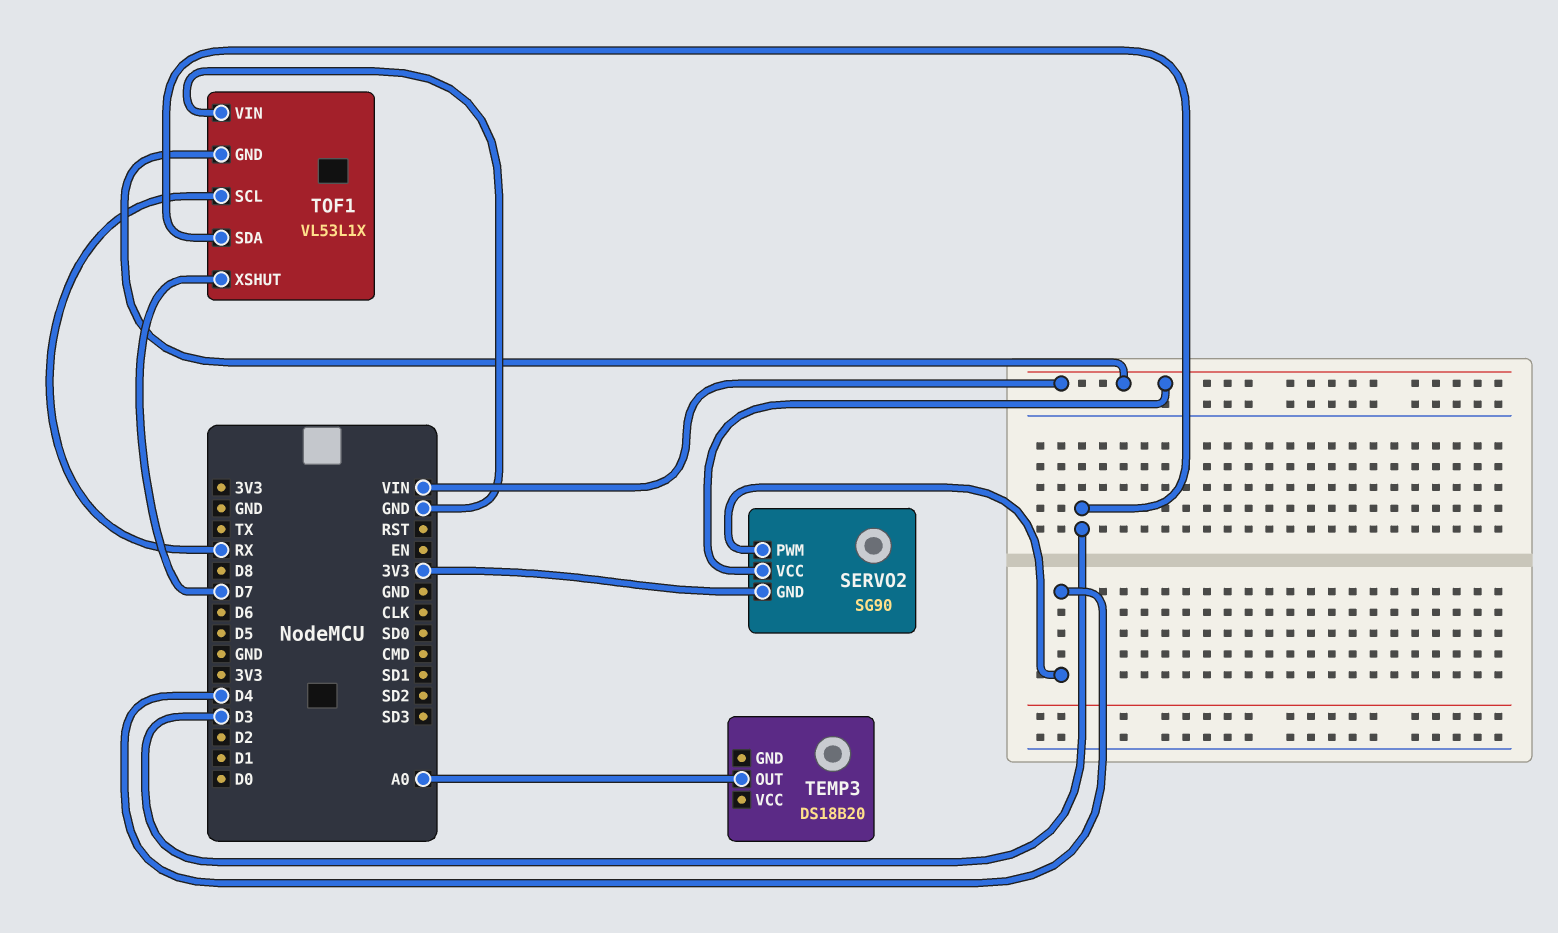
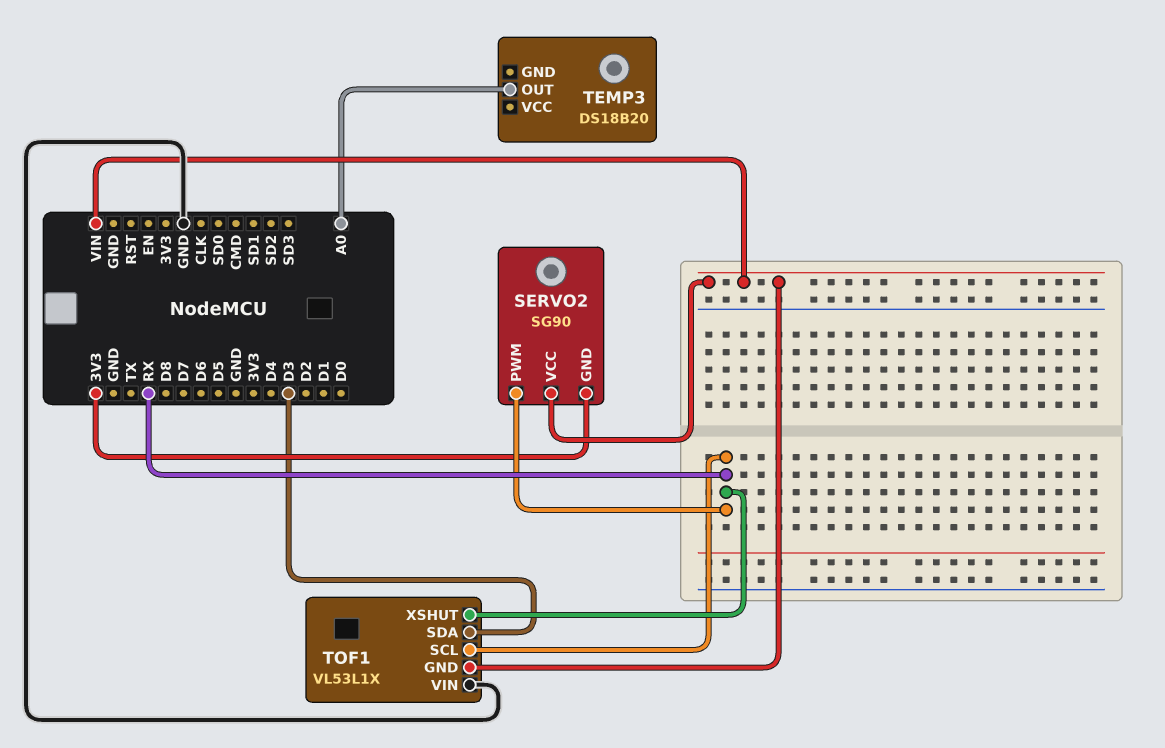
SERVO2 pin PWM: D4 -> RX
TOF1 pin XSHUT: D7 -> RX

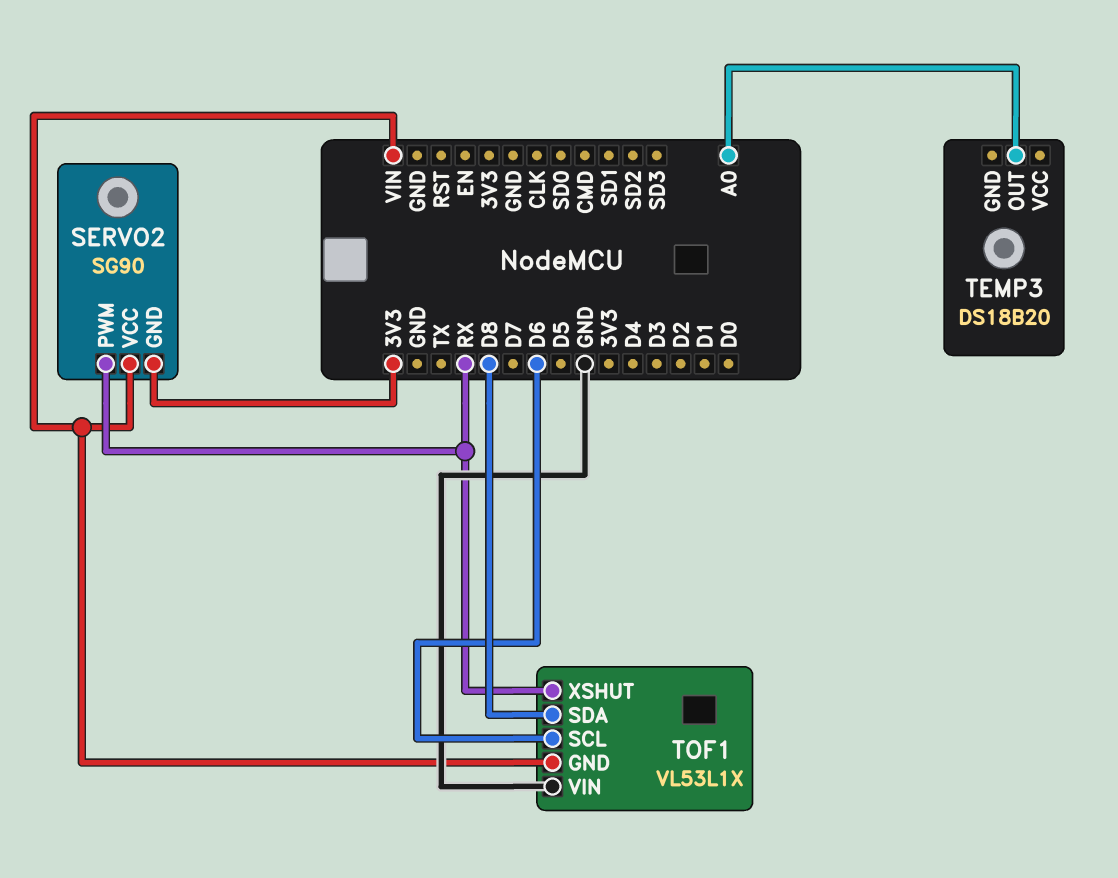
TOF1 pin SCL: RX -> D6
TOF1 pin SDA: D3 -> D8

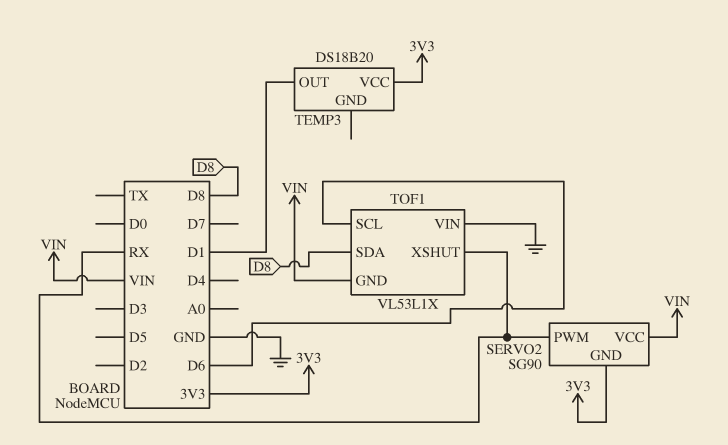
TEMP3 pin OUT: A0 -> D1
TEMP3 pin VCC: none -> 3V3

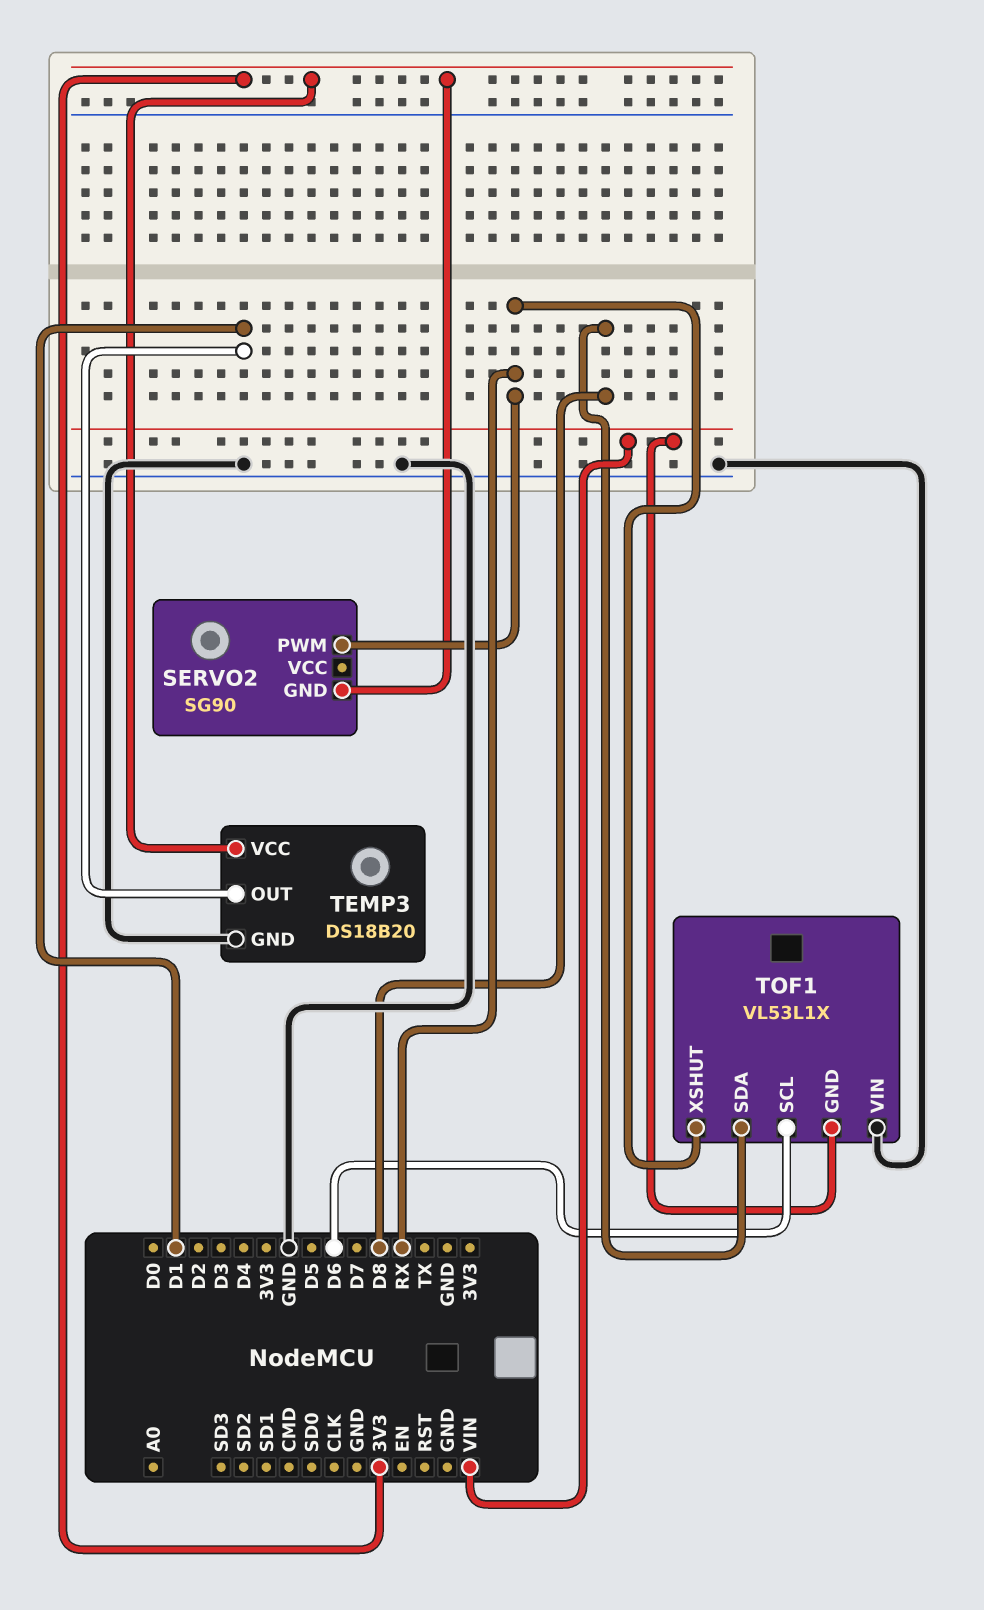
SERVO2 pin VCC: VIN -> none
TEMP3 pin GND: none -> GND

